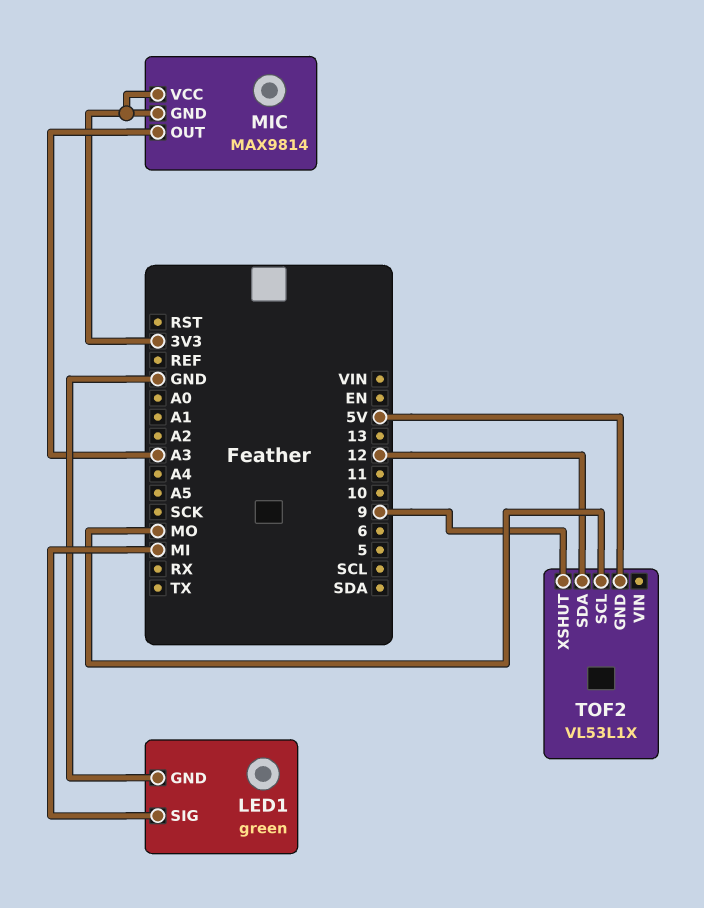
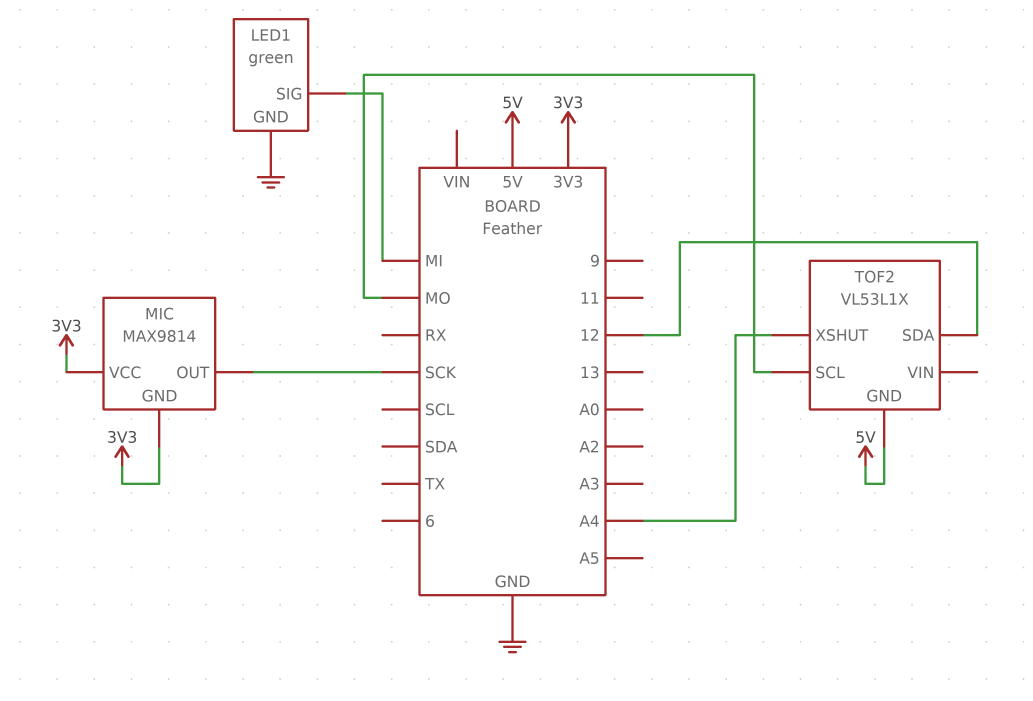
MIC pin OUT: A3 -> SCK
TOF2 pin XSHUT: 9 -> A4

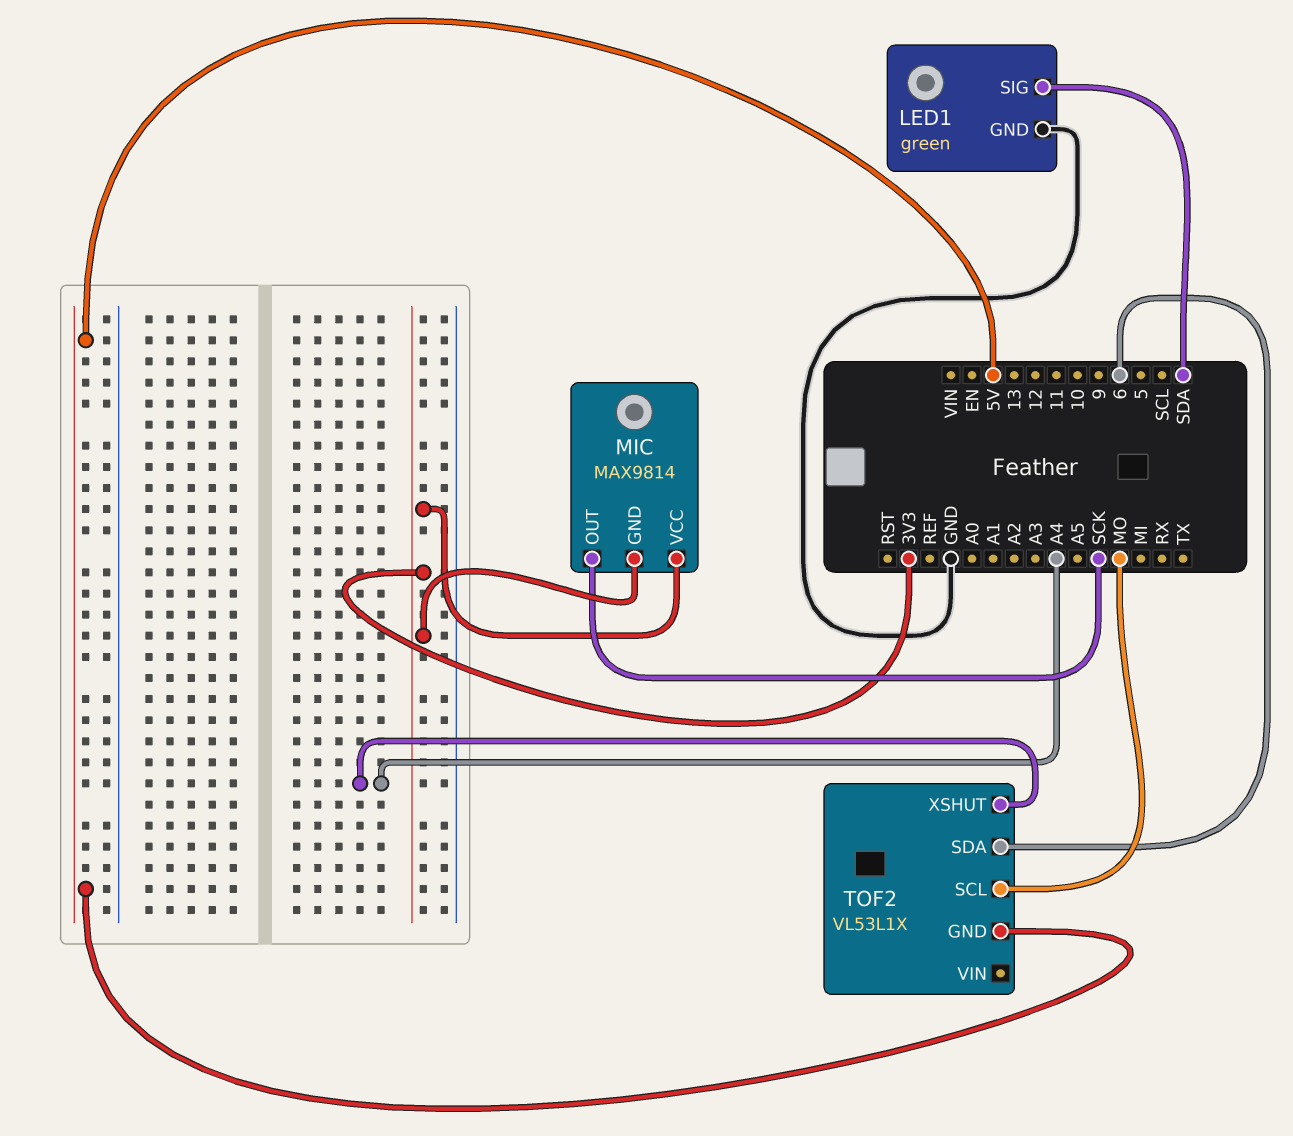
LED1 pin SIG: MI -> SDA
TOF2 pin SDA: 12 -> 6

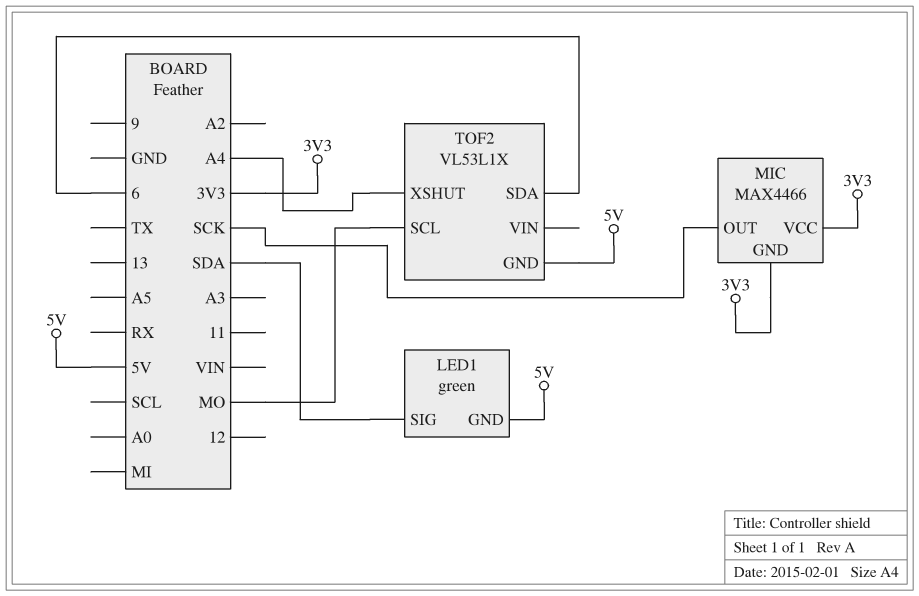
LED1 pin GND: GND -> 5V
MIC: MAX9814 -> MAX4466

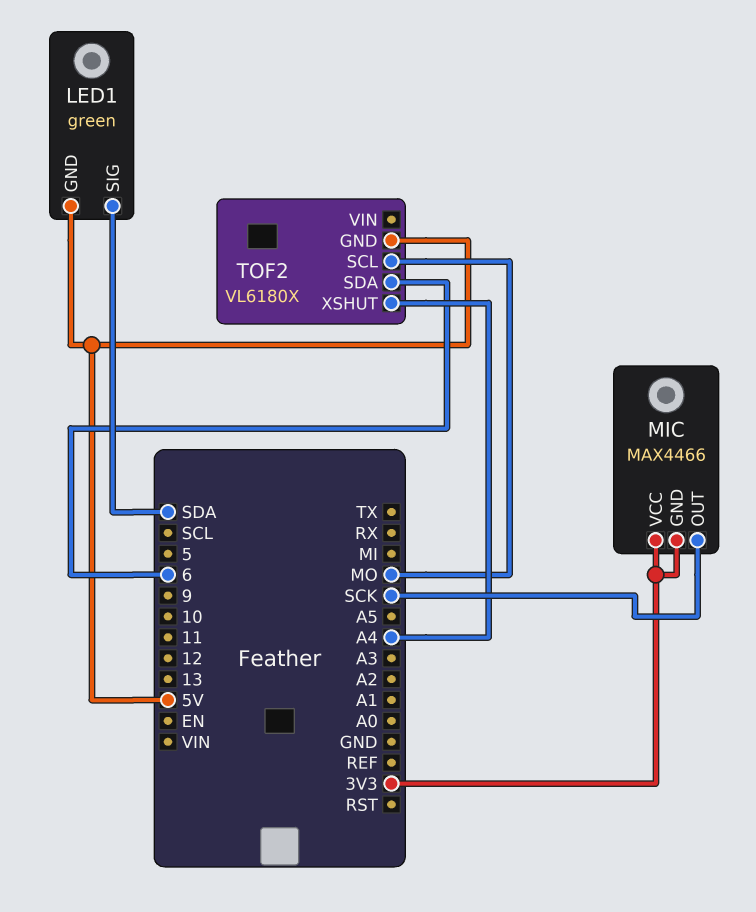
TOF2: VL53L1X -> VL6180X

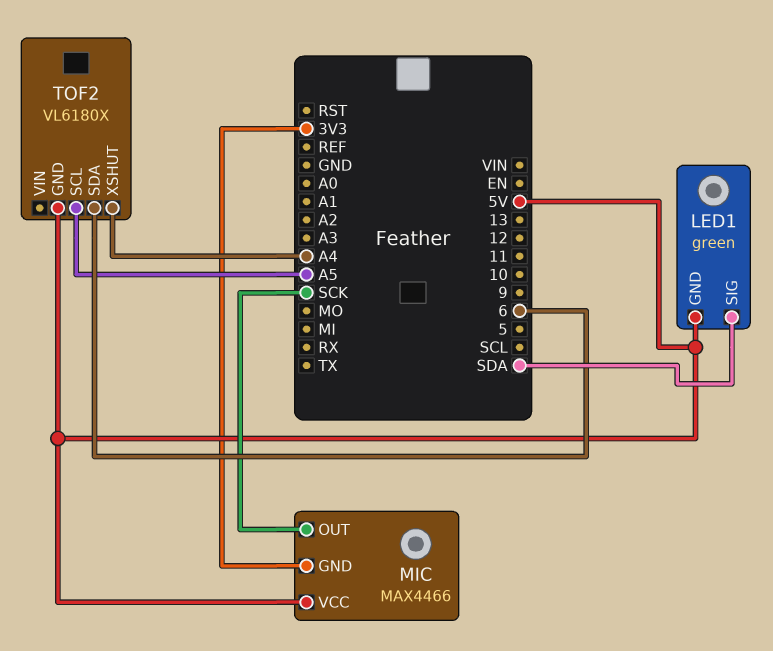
MIC pin VCC: 3V3 -> 5V
TOF2 pin SCL: MO -> A5

